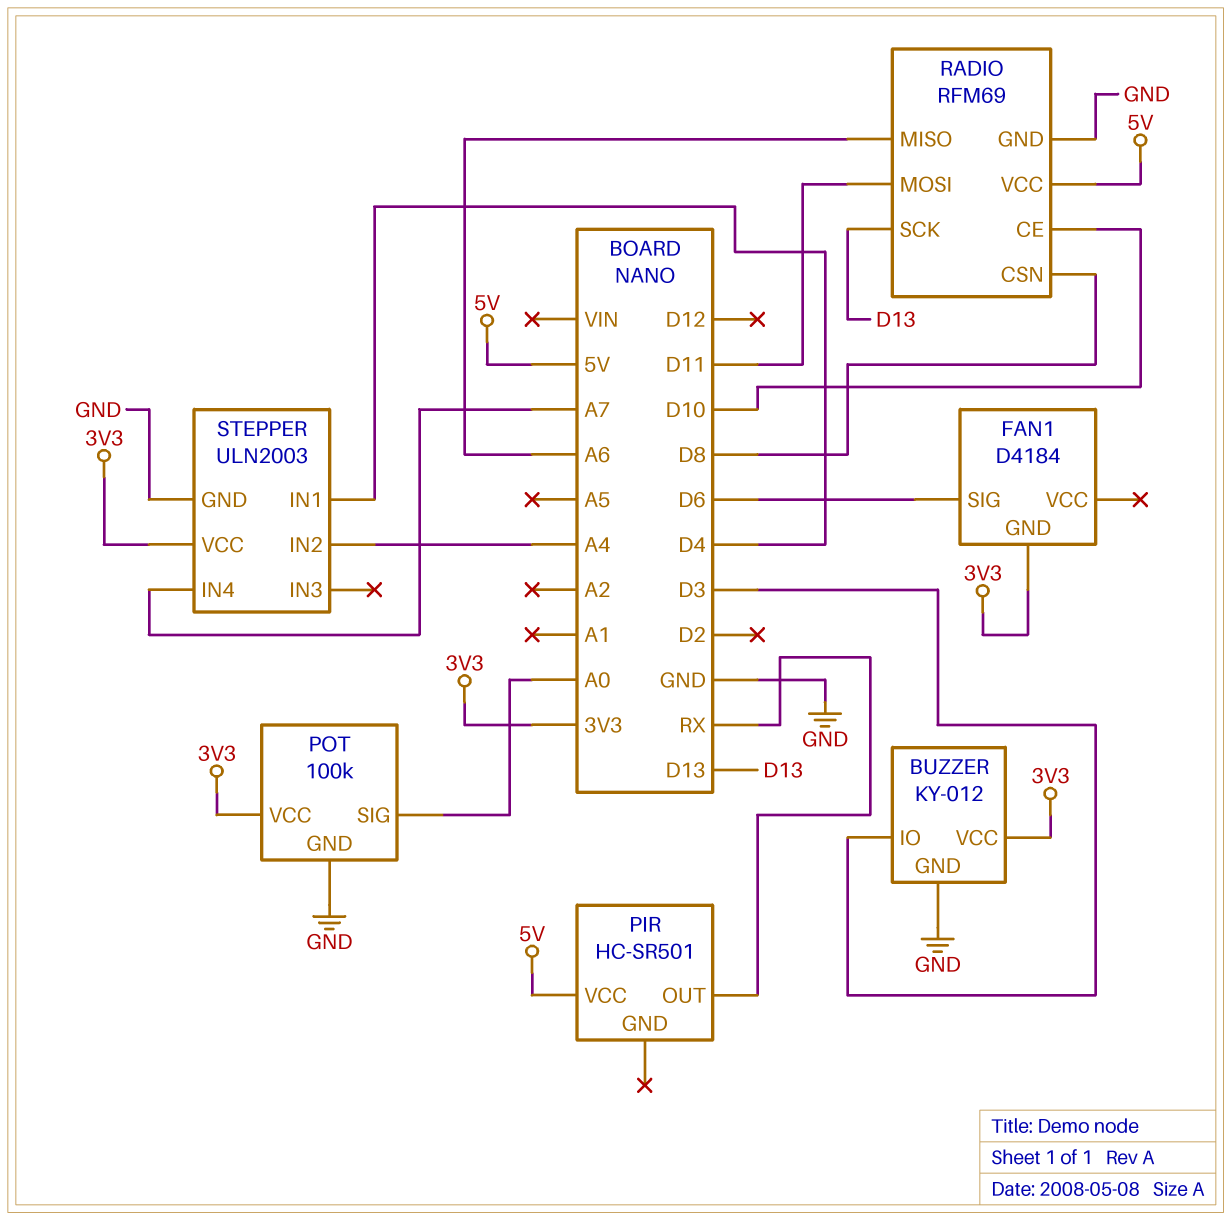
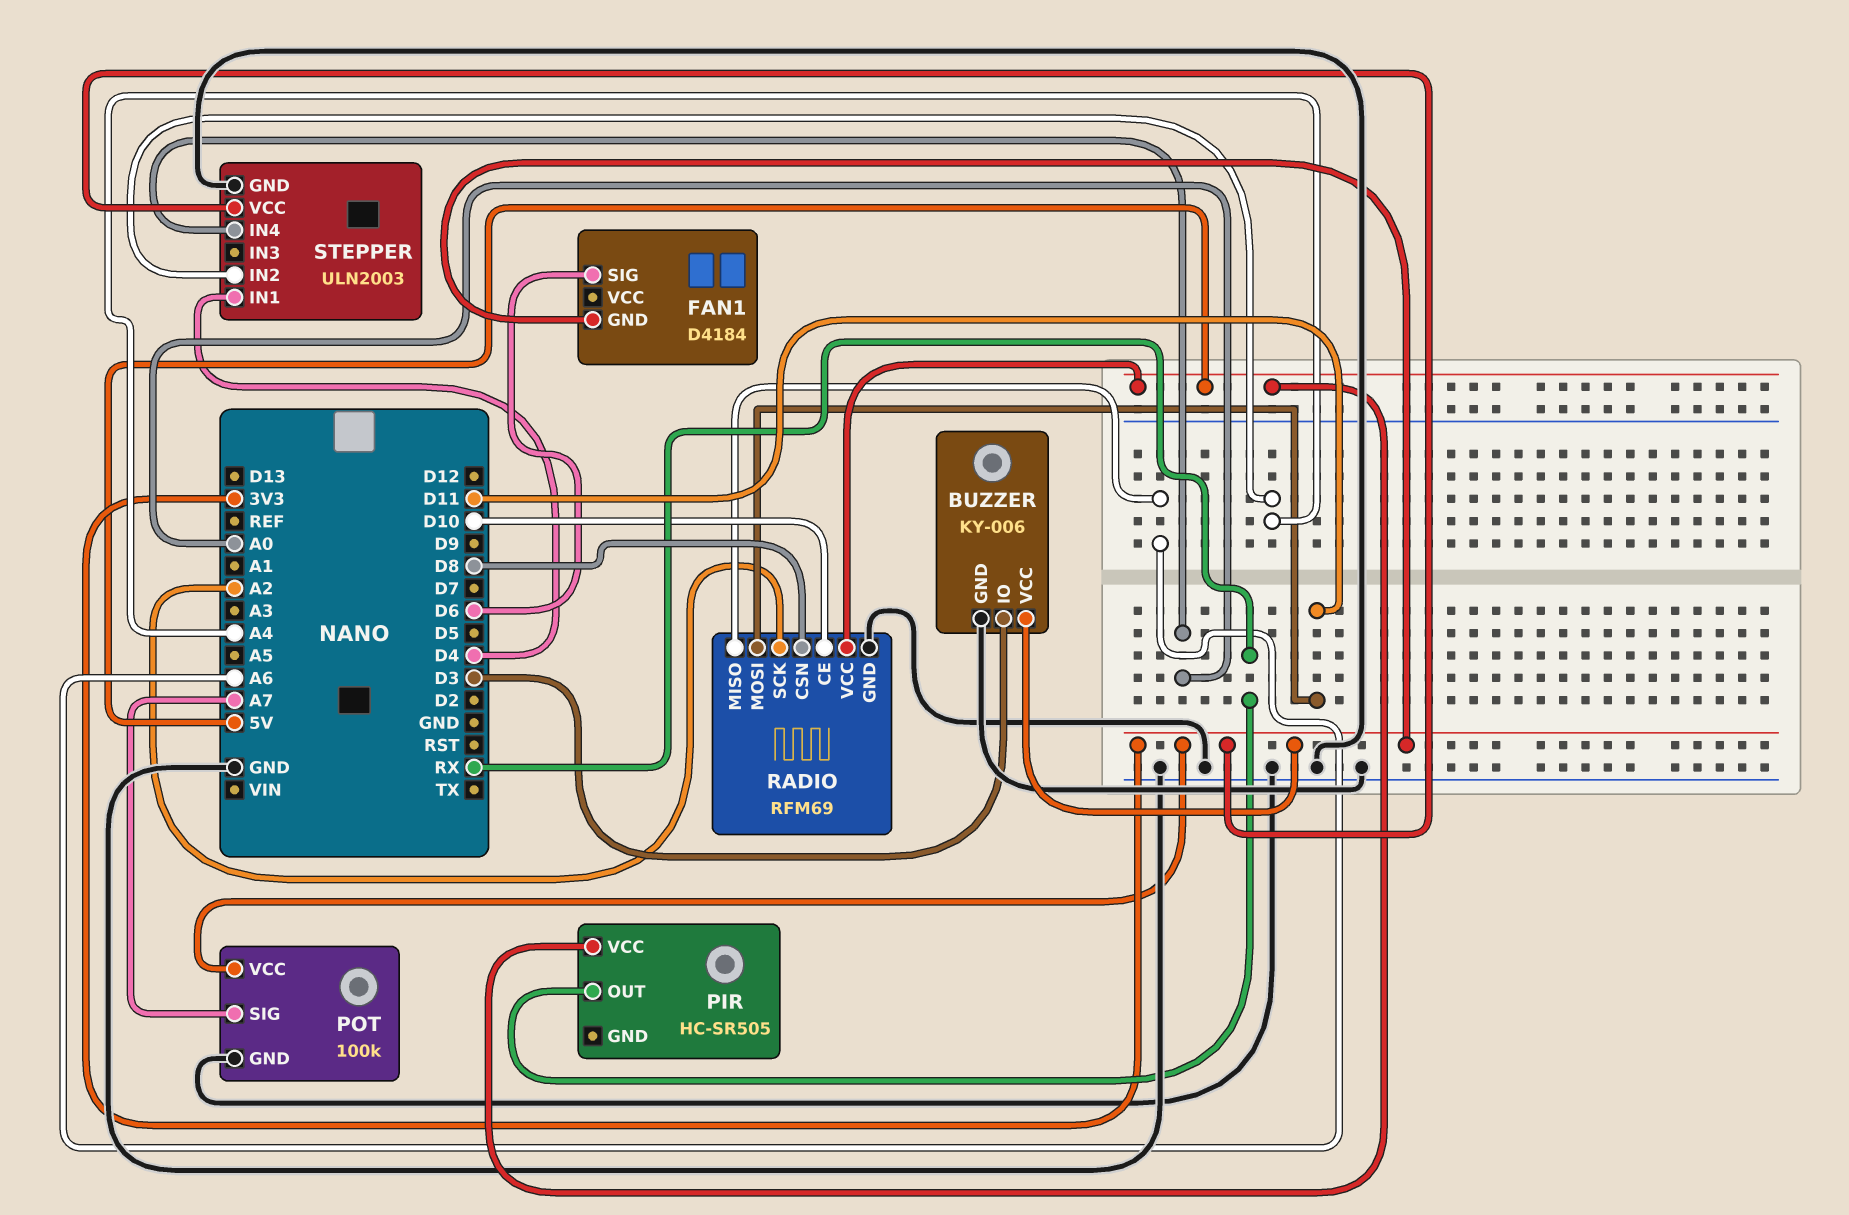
BUZZER: KY-012 -> KY-006
PIR: HC-SR501 -> HC-SR505
POT pin SIG: A0 -> A7
RADIO pin SCK: D13 -> A2
STEPPER pin IN4: A7 -> A0

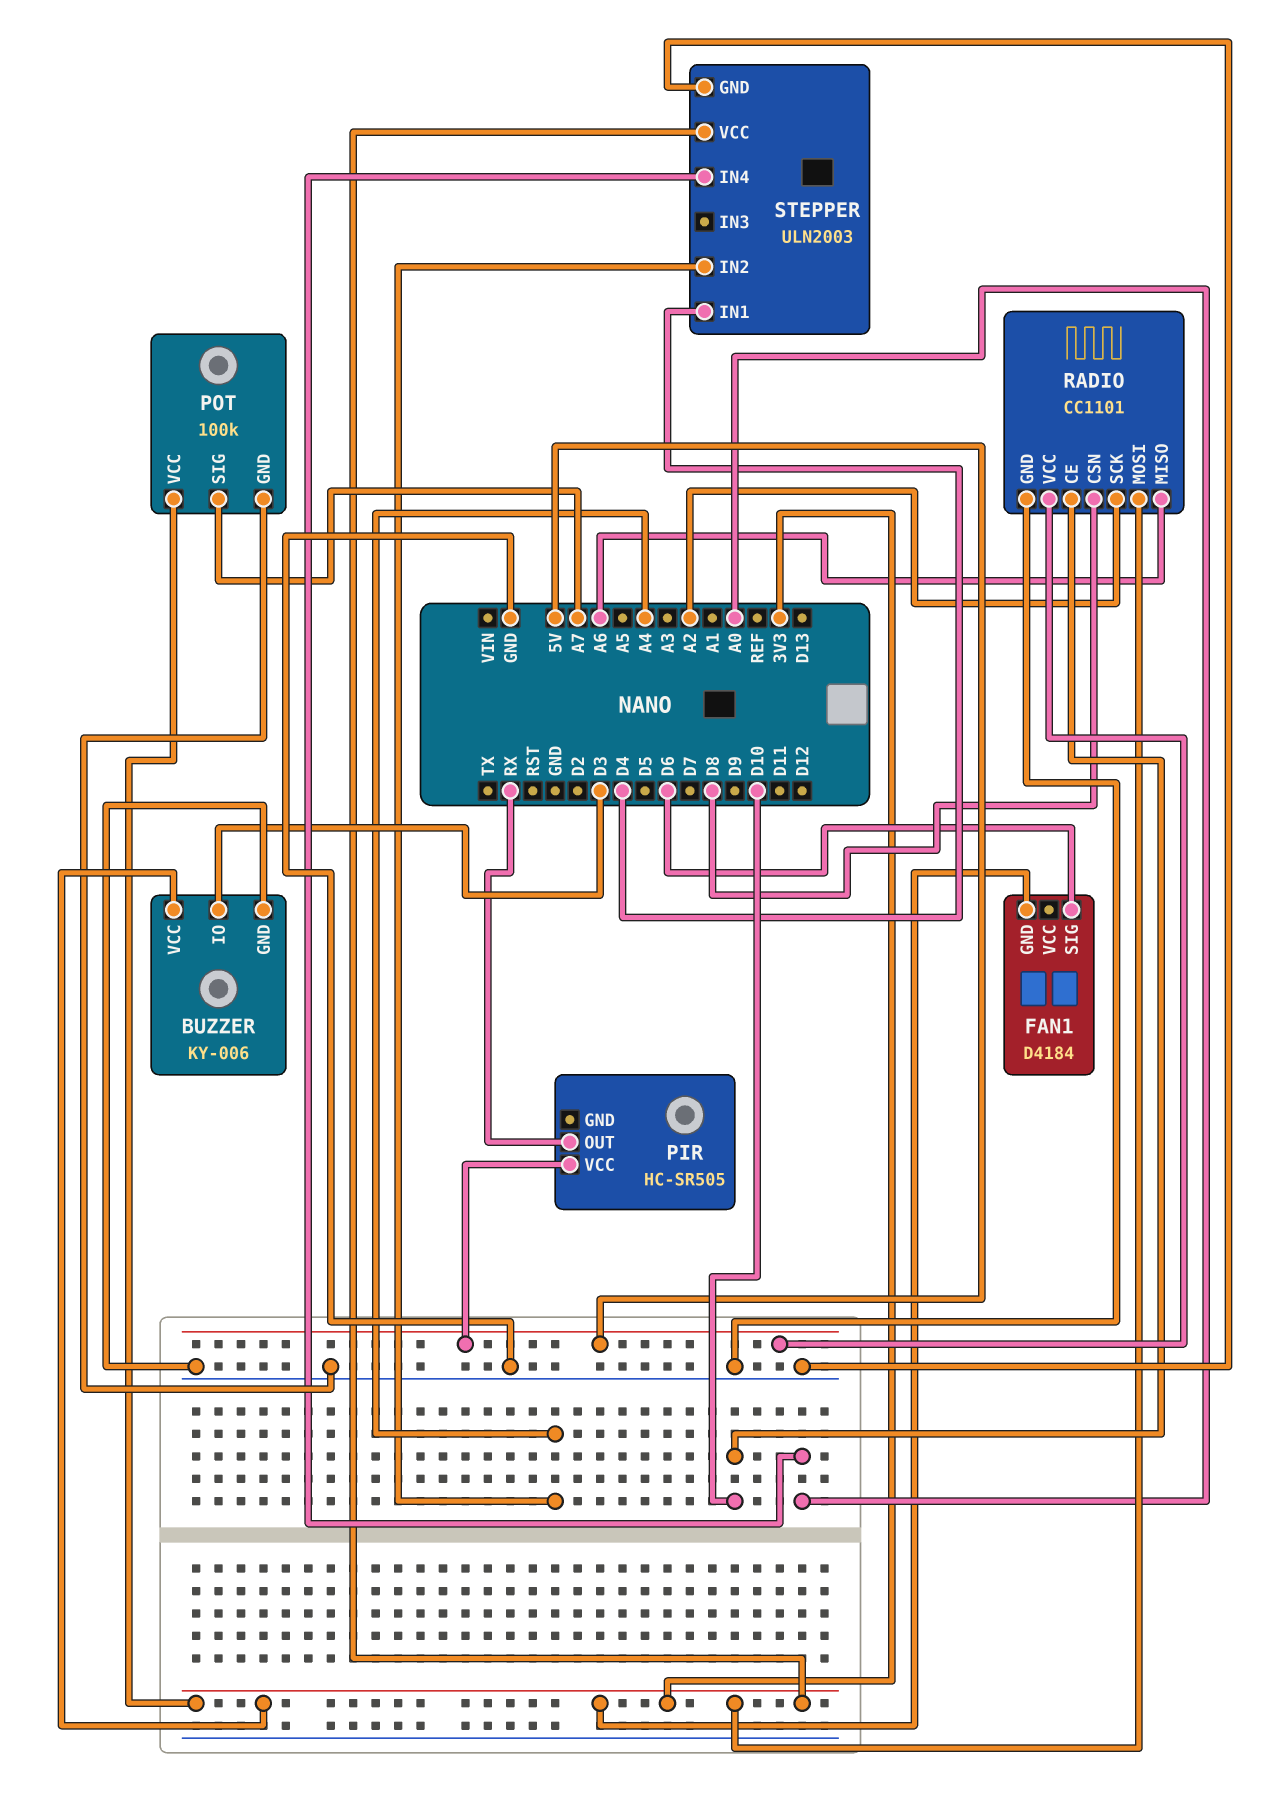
RADIO: RFM69 -> CC1101
RADIO pin MOSI: D11 -> 3V3

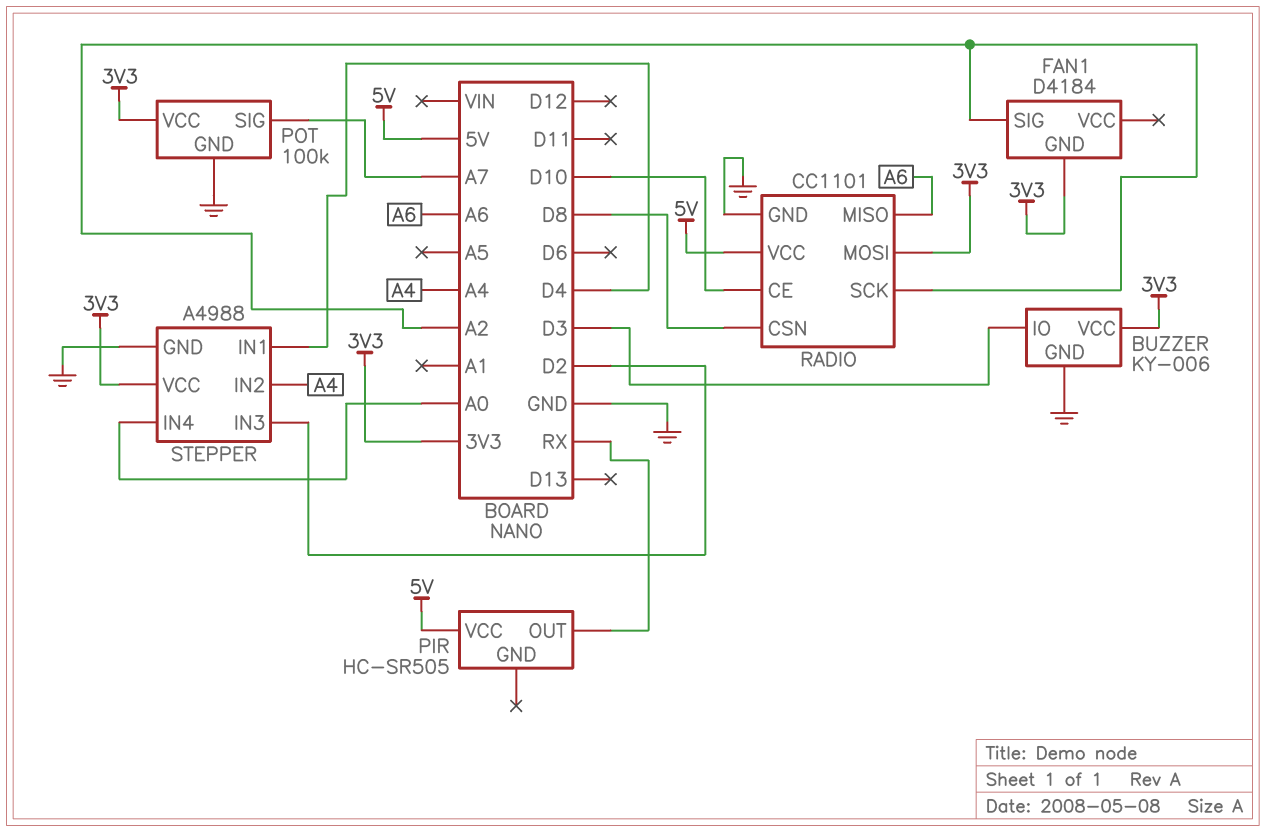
FAN1 pin SIG: D6 -> A2
STEPPER: ULN2003 -> A4988
STEPPER pin IN3: none -> D2

